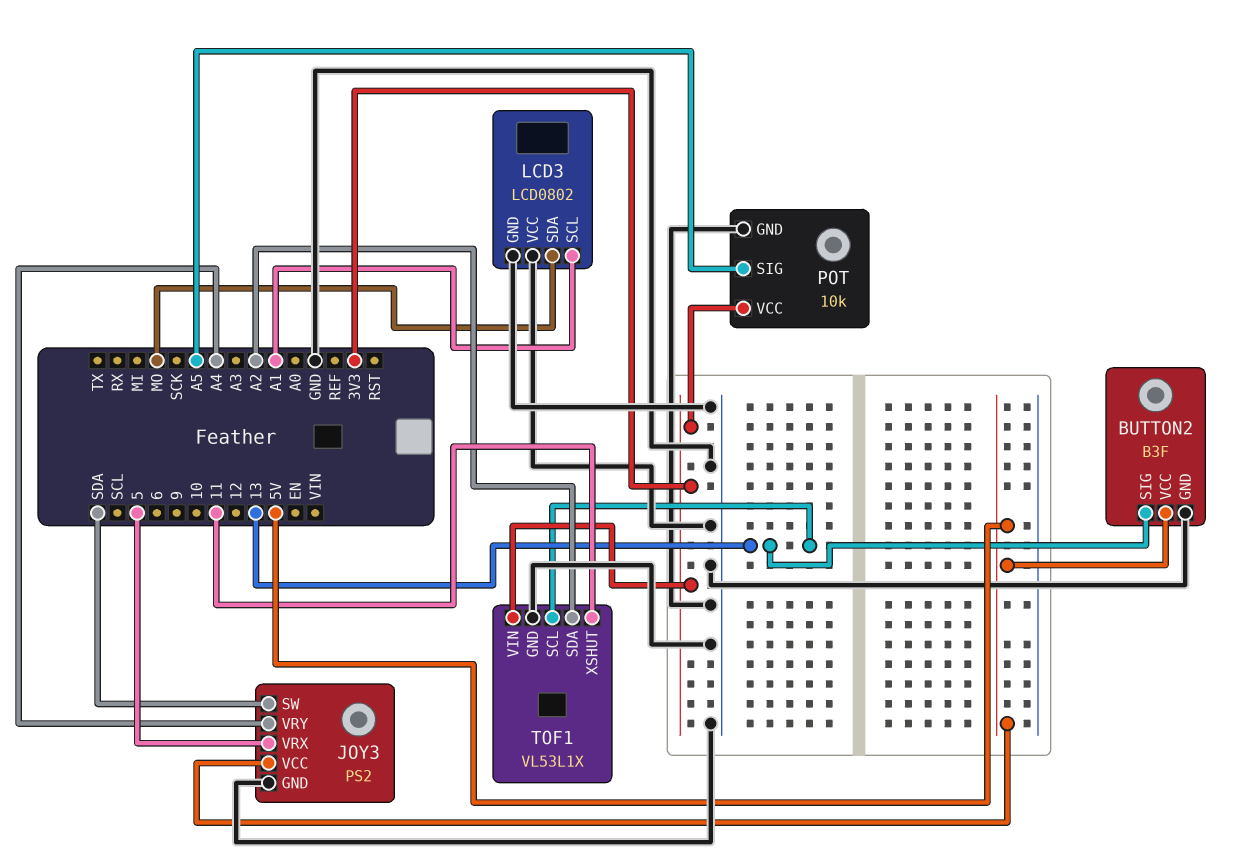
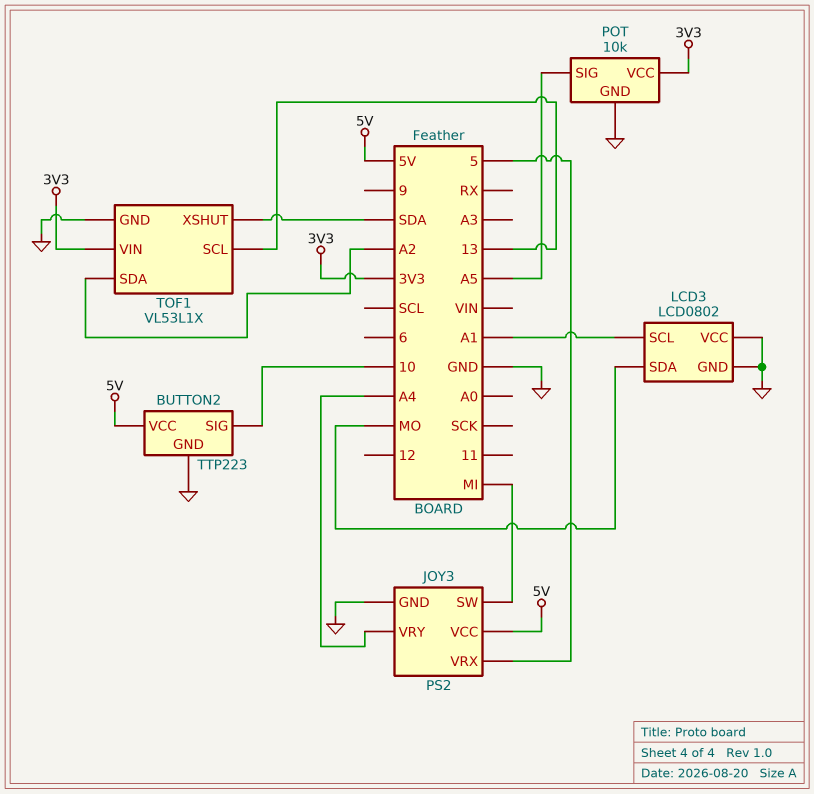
BUTTON2: B3F -> TTP223
BUTTON2 pin SIG: 13 -> 10
JOY3 pin SW: SDA -> MI
TOF1 pin XSHUT: 11 -> SDA

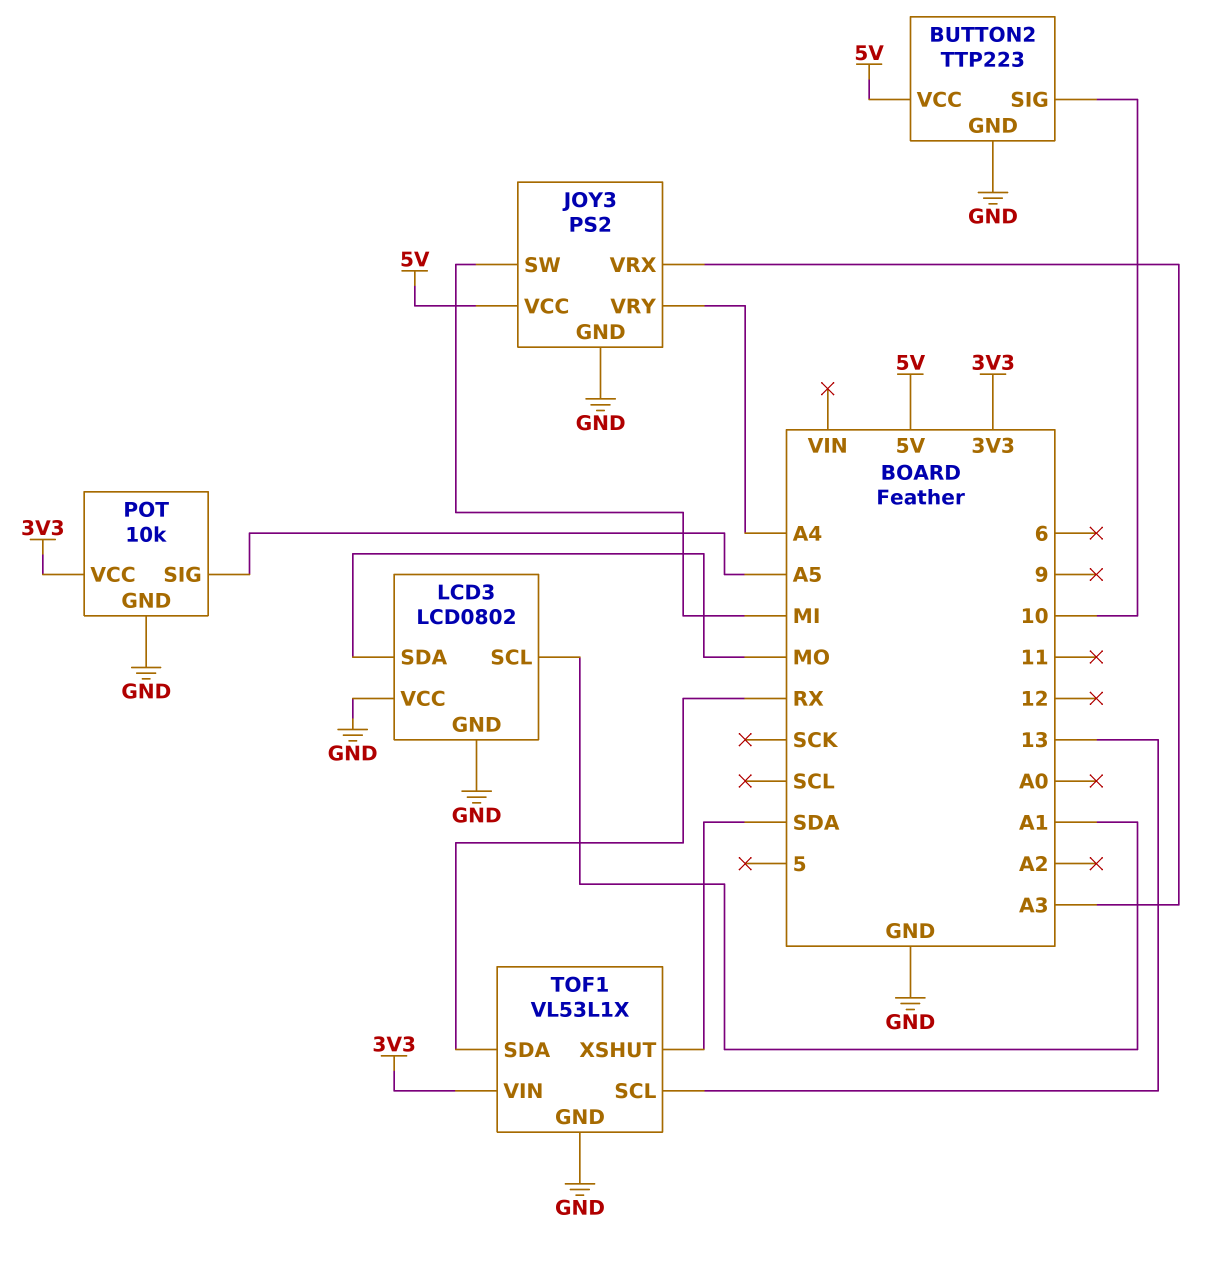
JOY3 pin VRX: 5 -> A3
TOF1 pin SDA: A2 -> RX

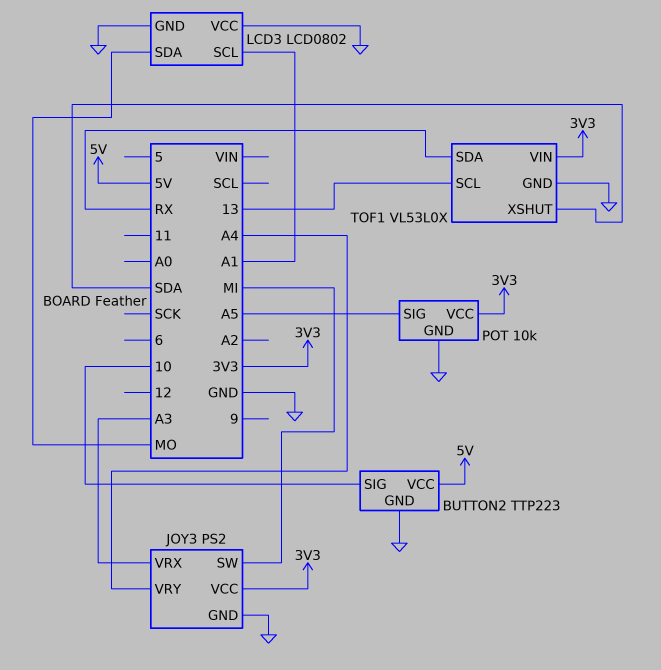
JOY3 pin VCC: 5V -> 3V3
TOF1: VL53L1X -> VL53L0X

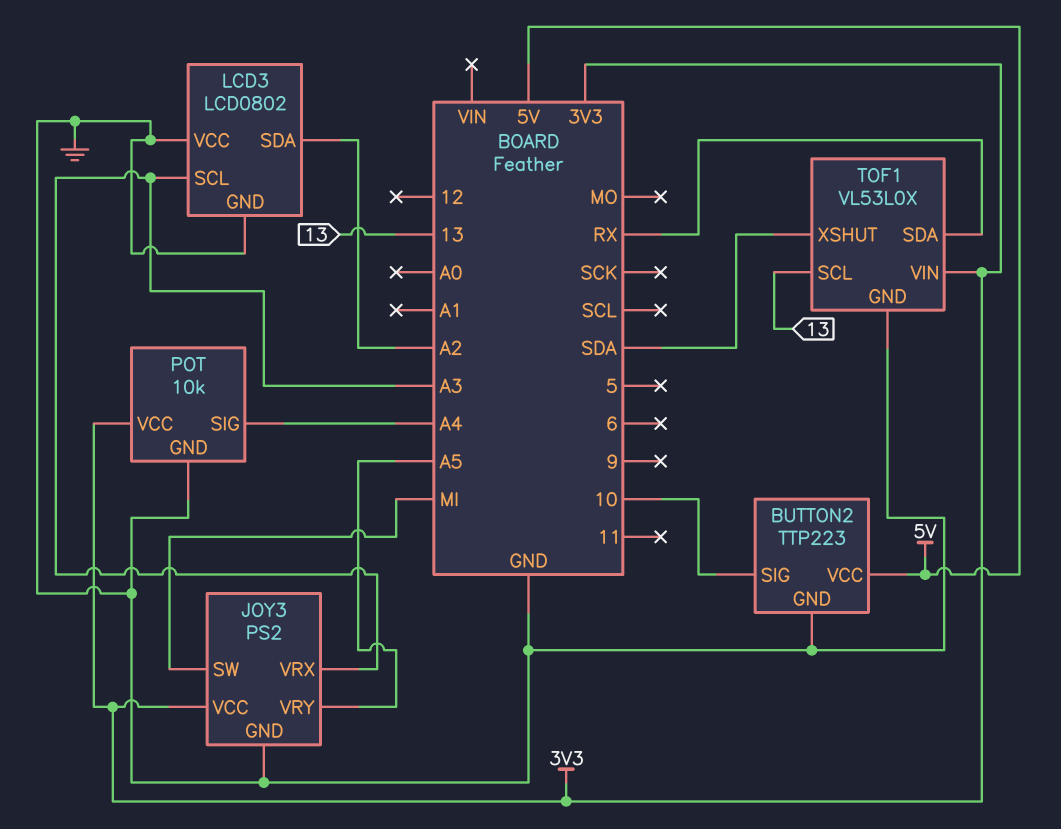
JOY3 pin VRY: A4 -> A5
LCD3 pin SCL: A1 -> A3
LCD3 pin SDA: MO -> A2
POT pin SIG: A5 -> A4

